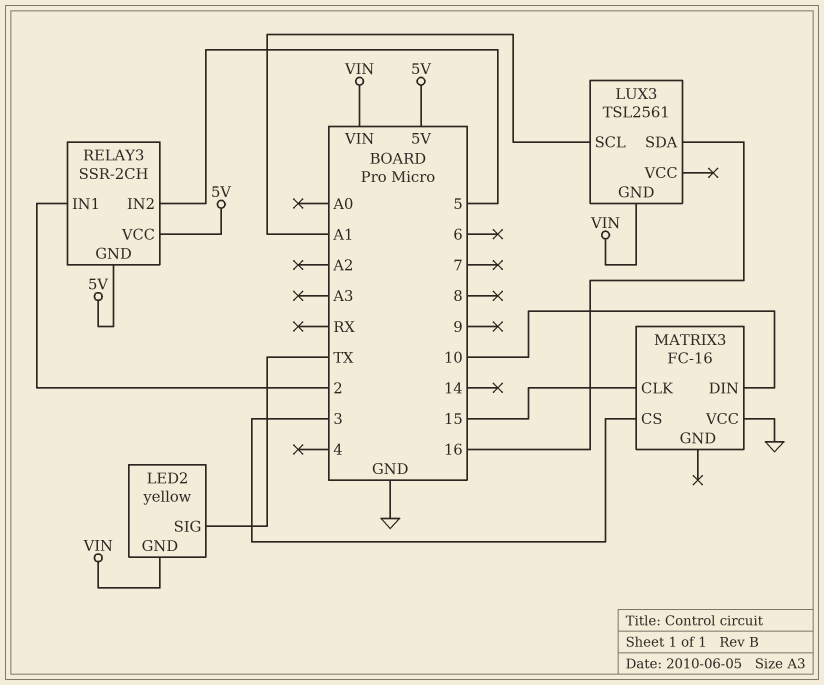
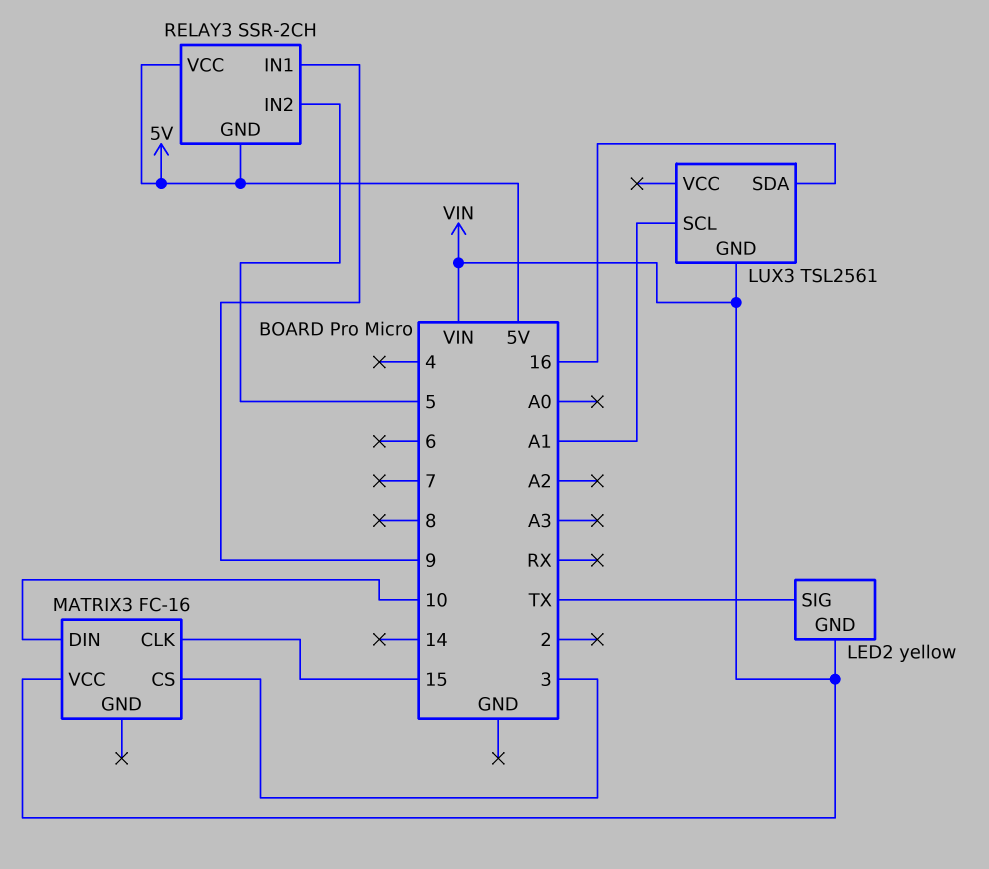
MATRIX3 pin VCC: GND -> VIN
RELAY3 pin IN1: 2 -> 9

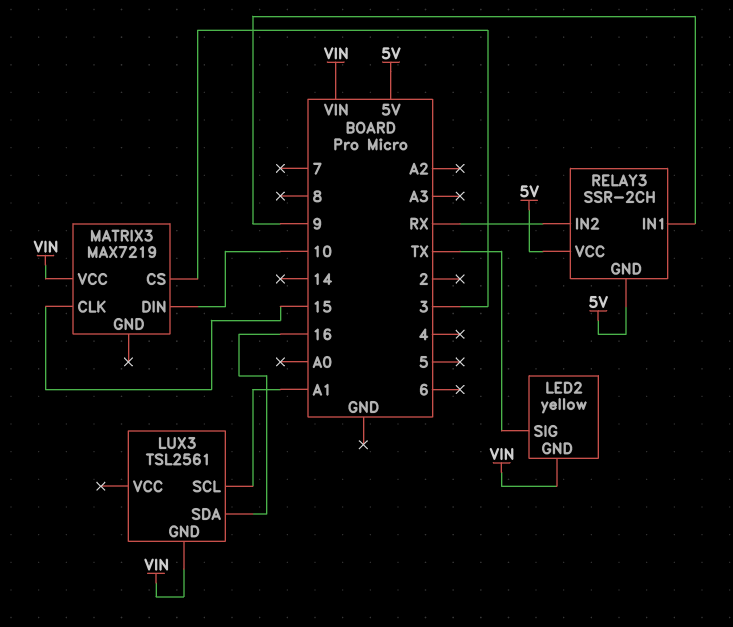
MATRIX3: FC-16 -> MAX7219
RELAY3 pin IN2: 5 -> RX

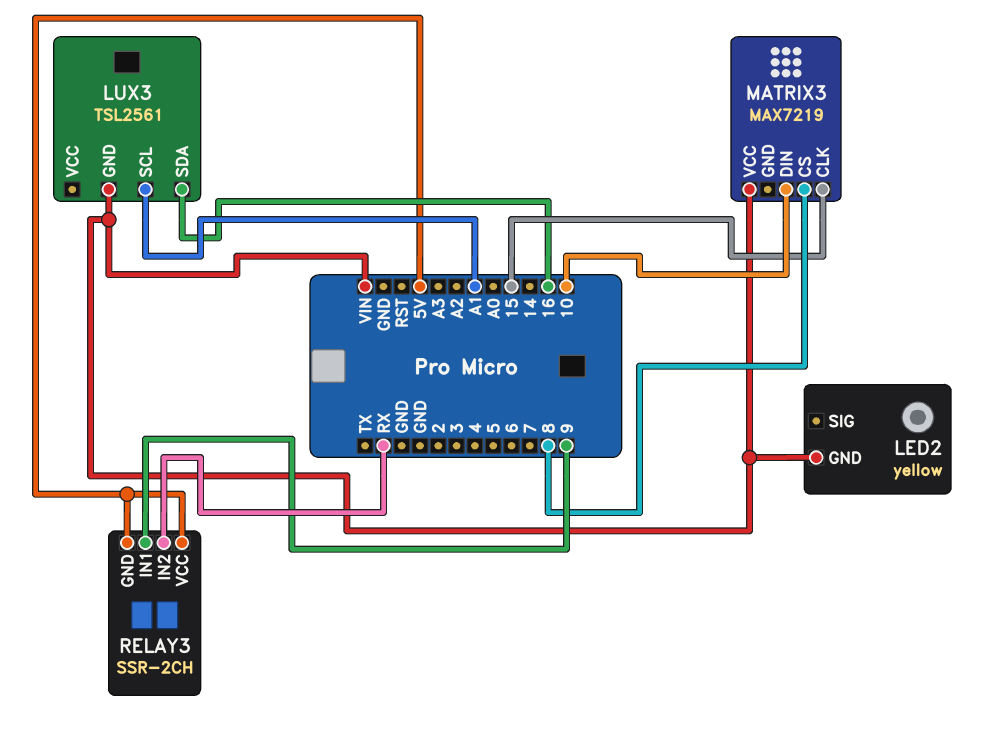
LED2 pin SIG: TX -> none
MATRIX3 pin CS: 3 -> 8

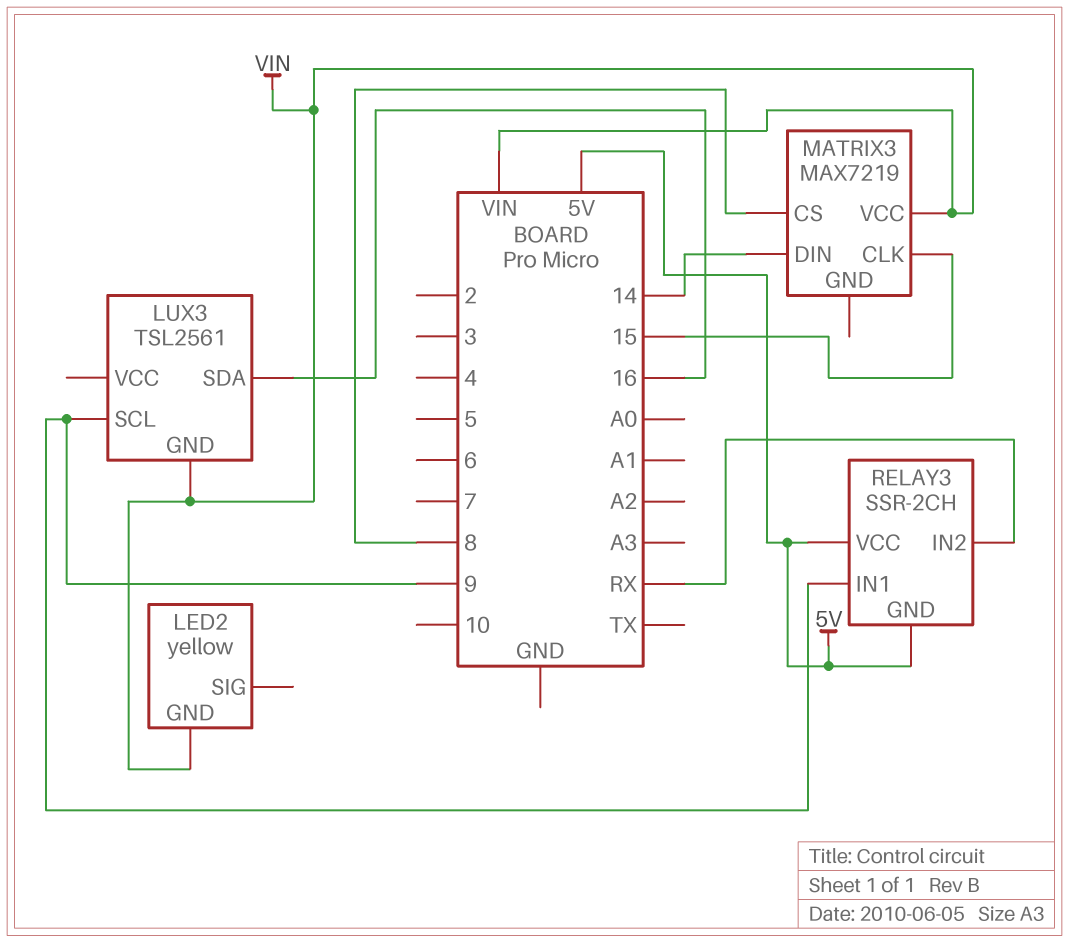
LUX3 pin SCL: A1 -> 9
MATRIX3 pin DIN: 10 -> 14

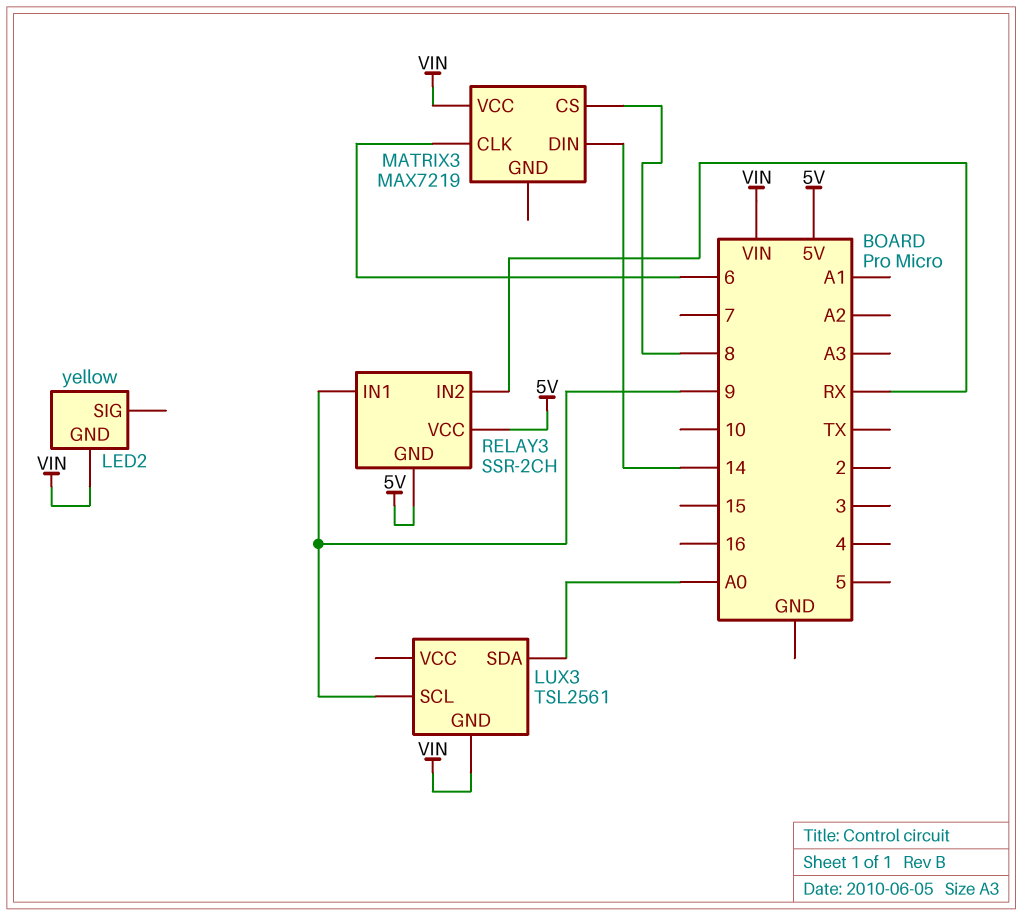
LUX3 pin SDA: 16 -> A0
MATRIX3 pin CLK: 15 -> 6

